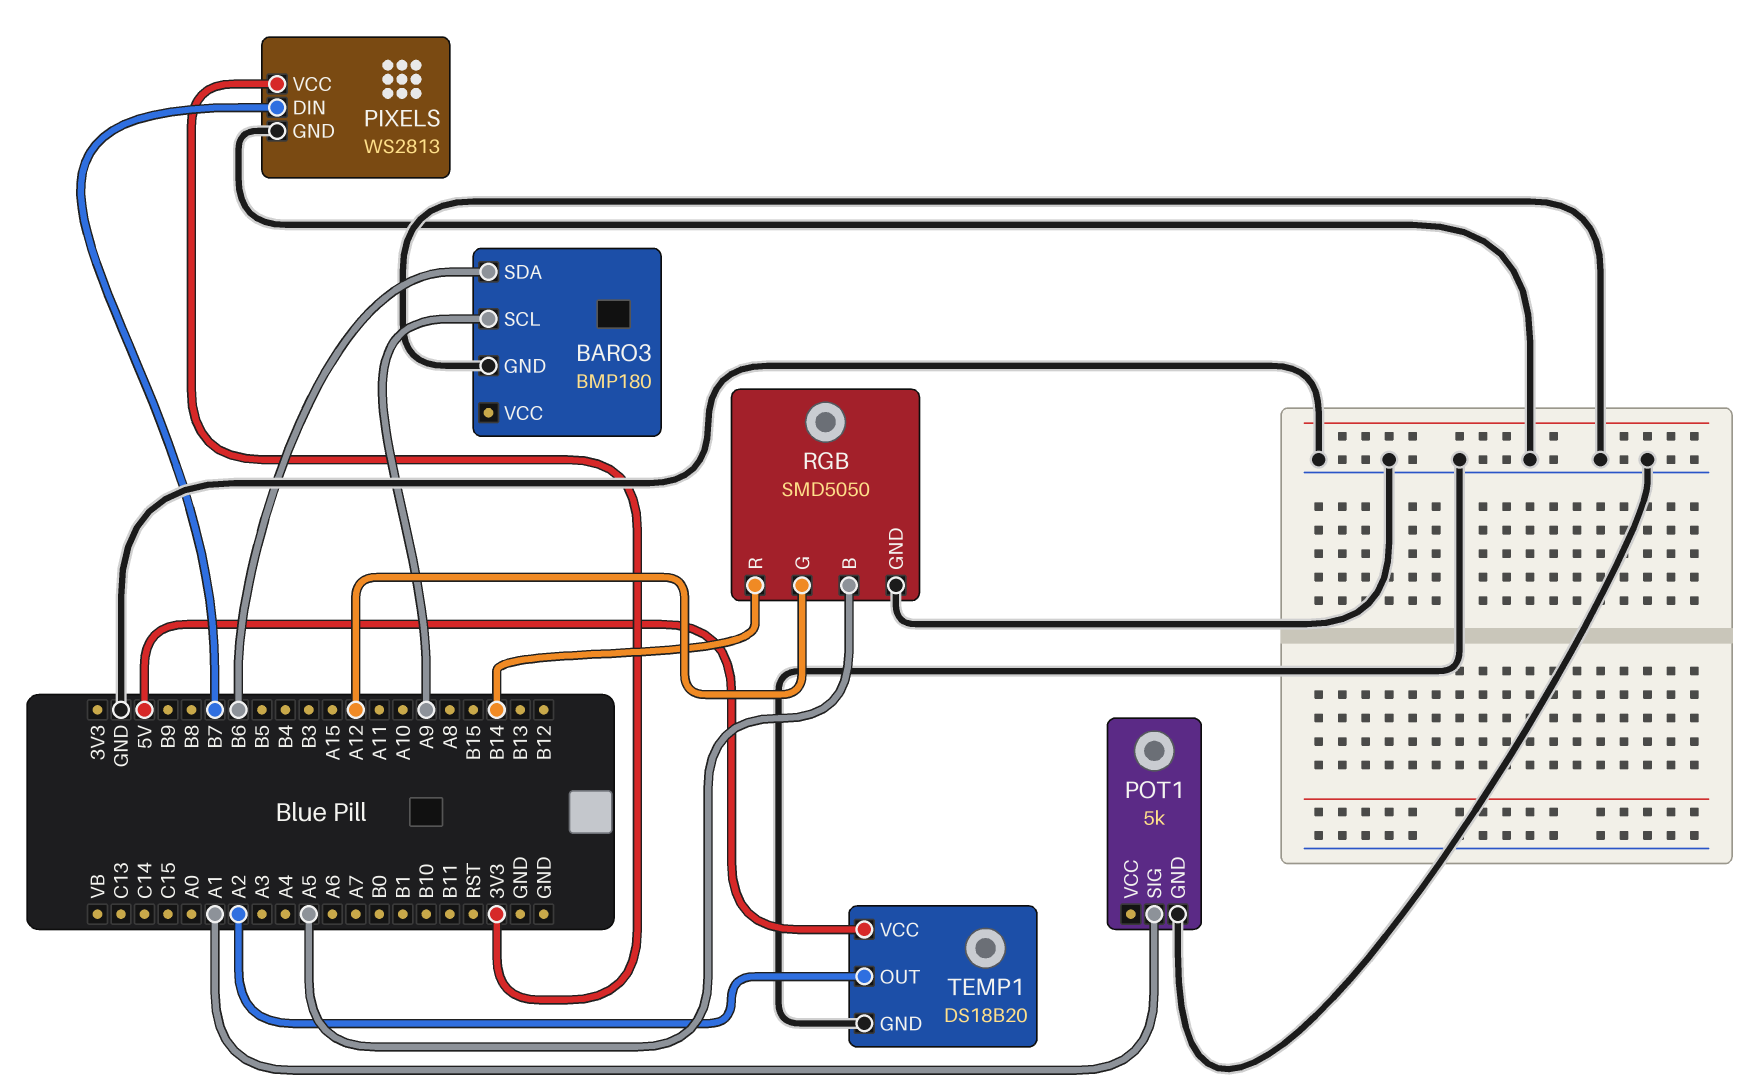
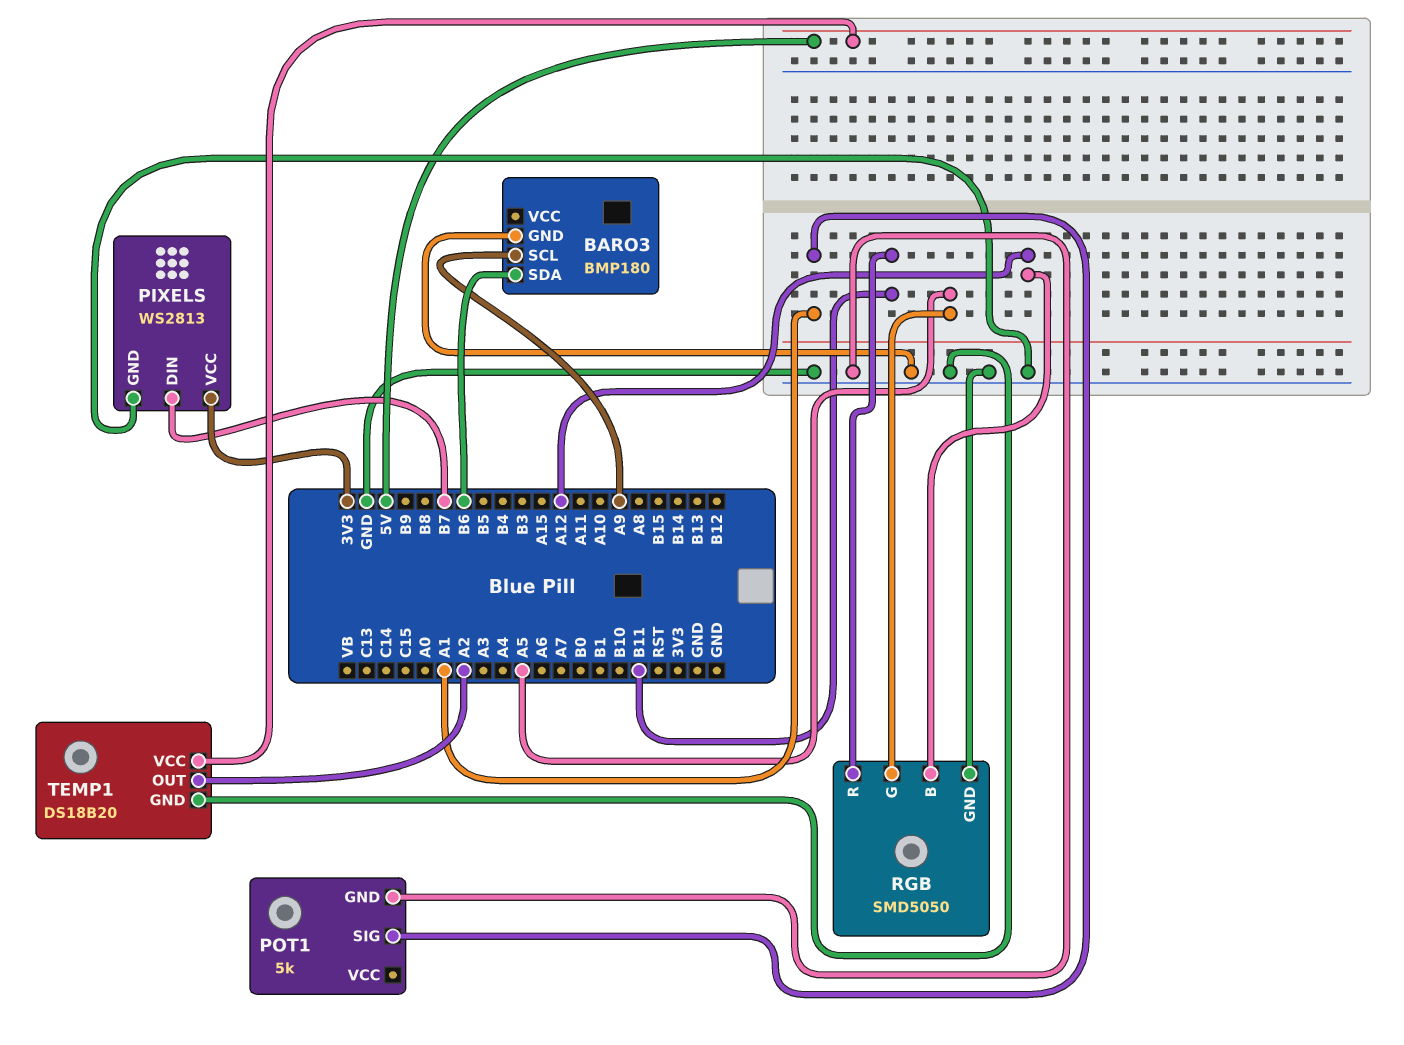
RGB pin B: A5 -> A12
RGB pin G: A12 -> A5
RGB pin R: B14 -> B11

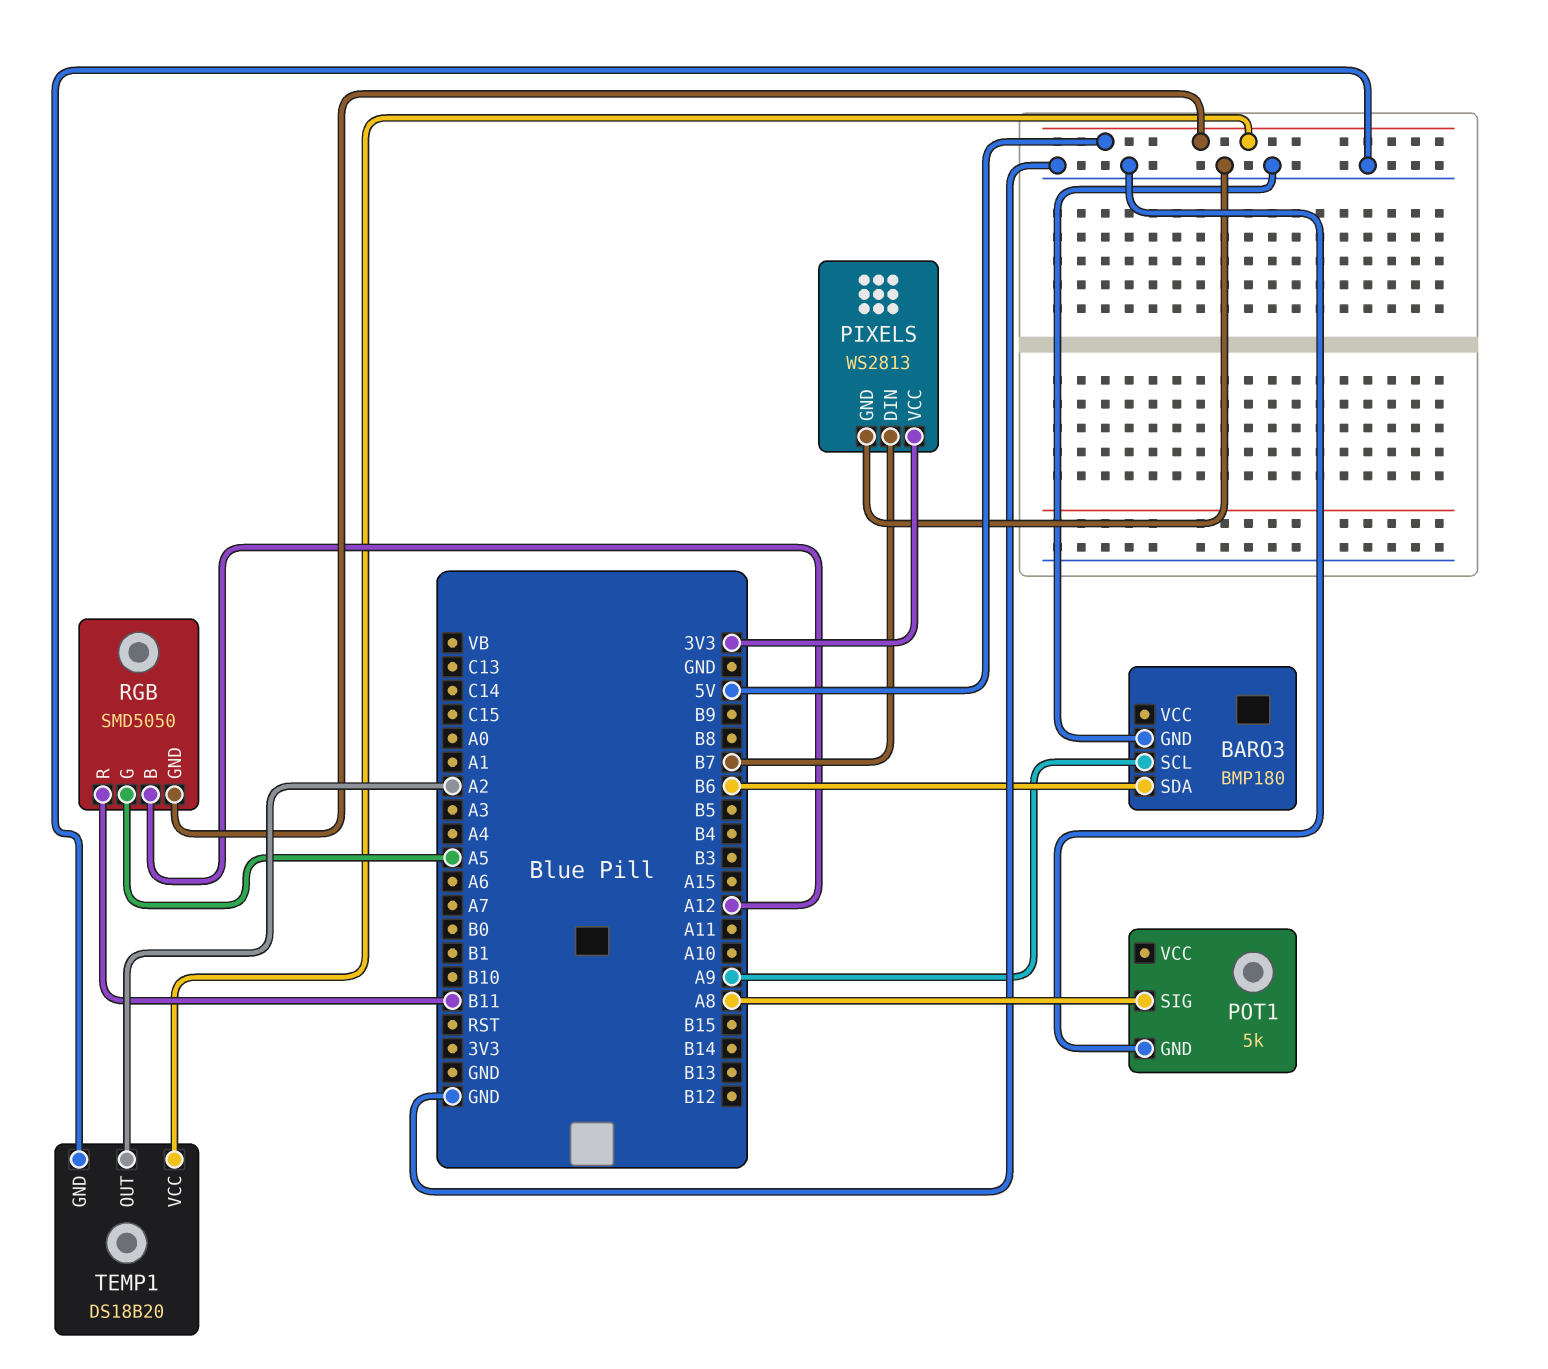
POT1 pin SIG: A1 -> A8
RGB pin GND: GND -> 5V

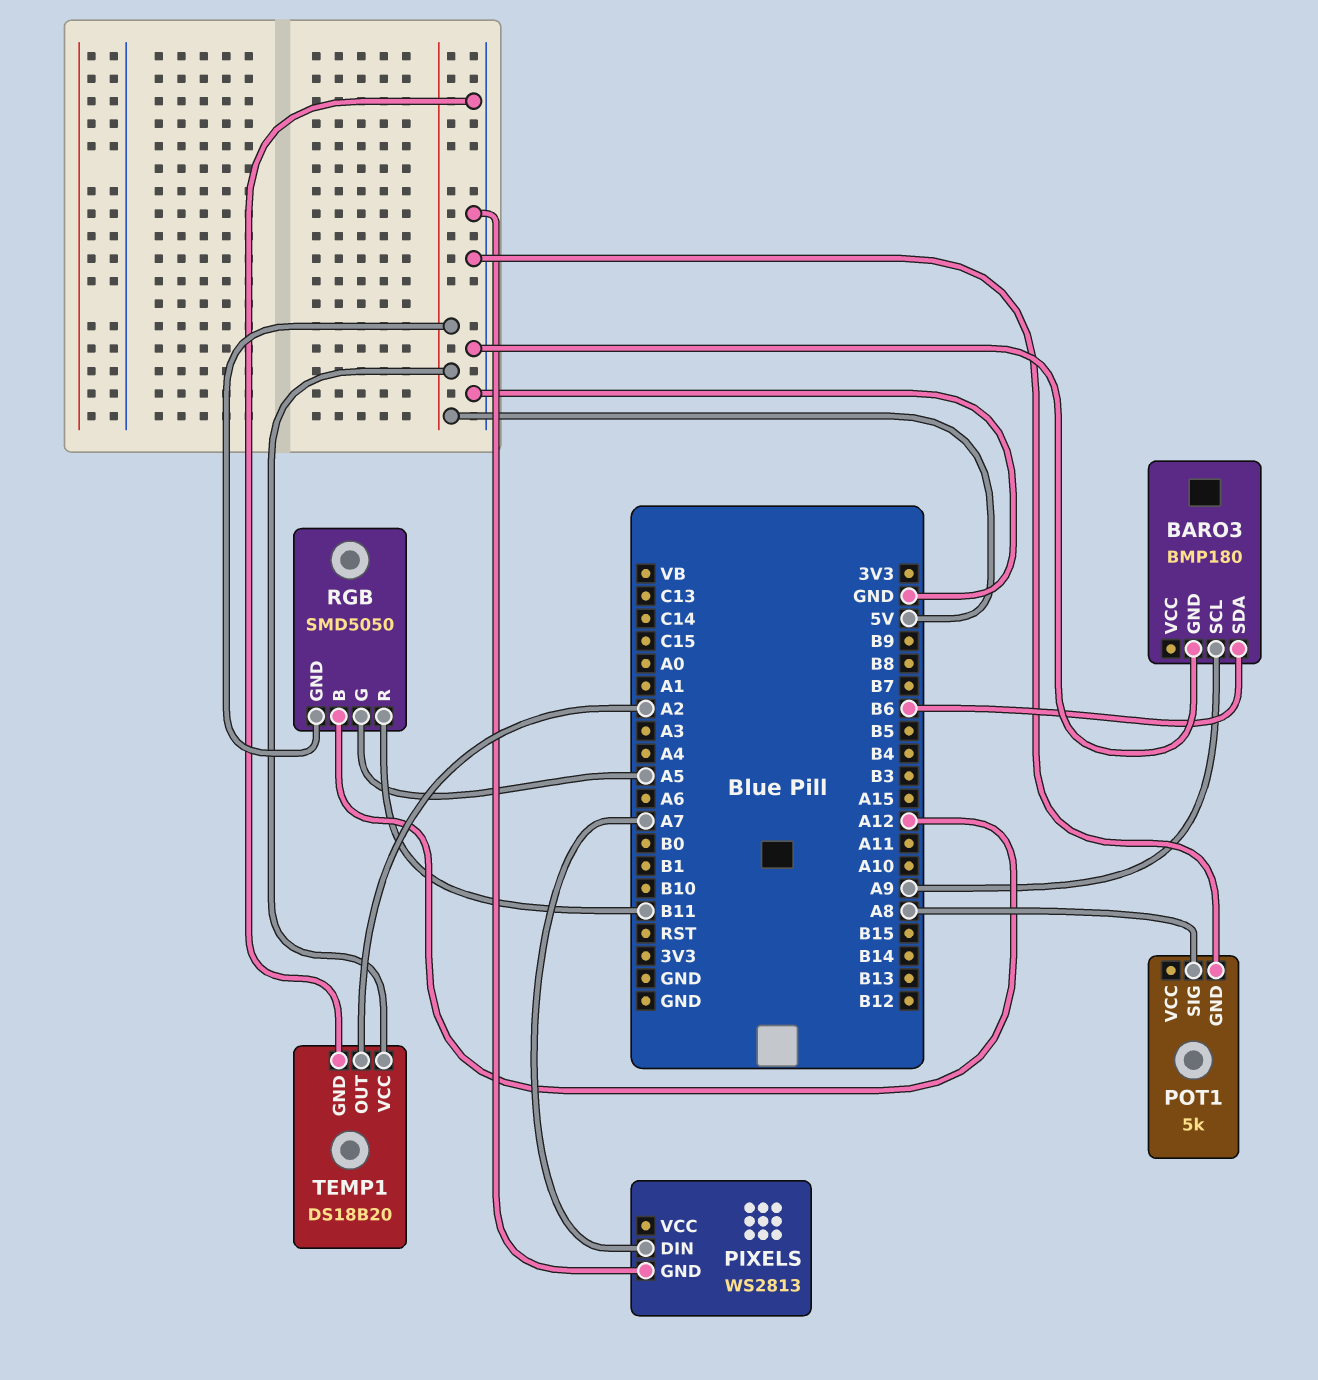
PIXELS pin DIN: B7 -> A7
PIXELS pin VCC: 3V3 -> none

